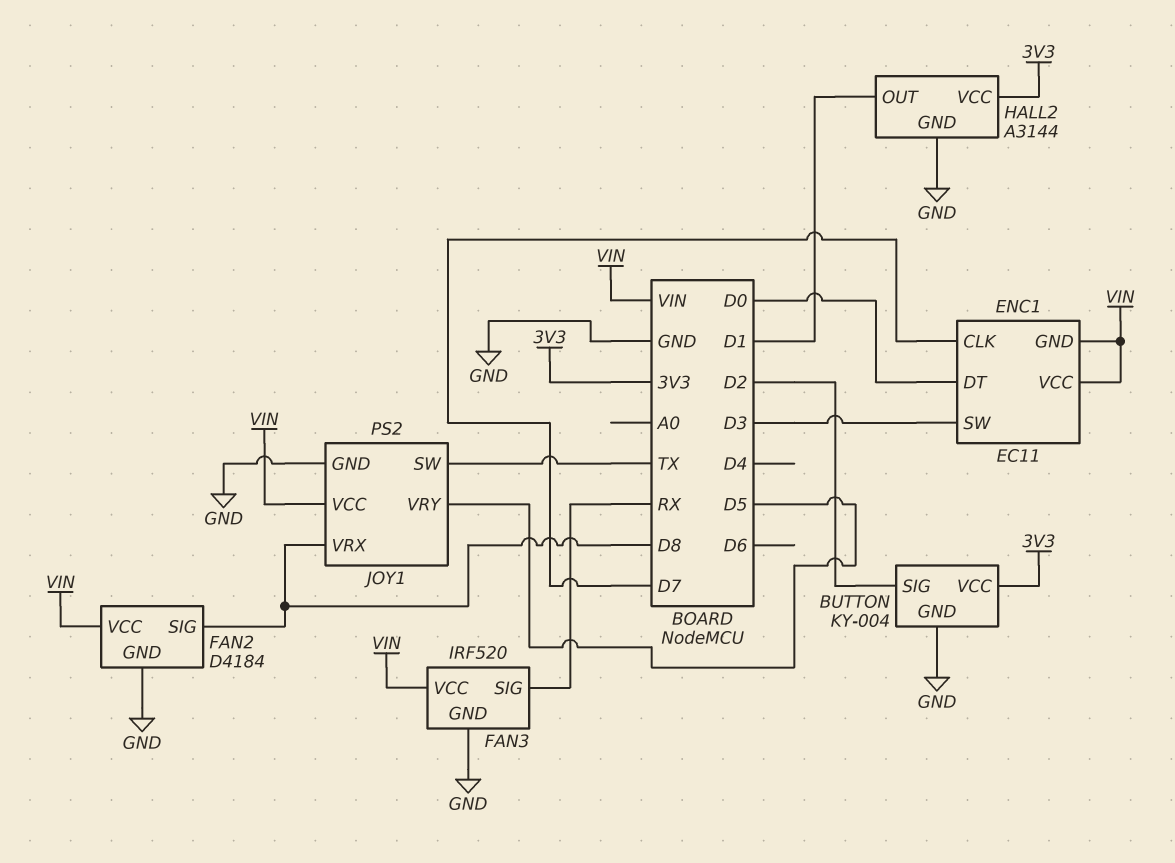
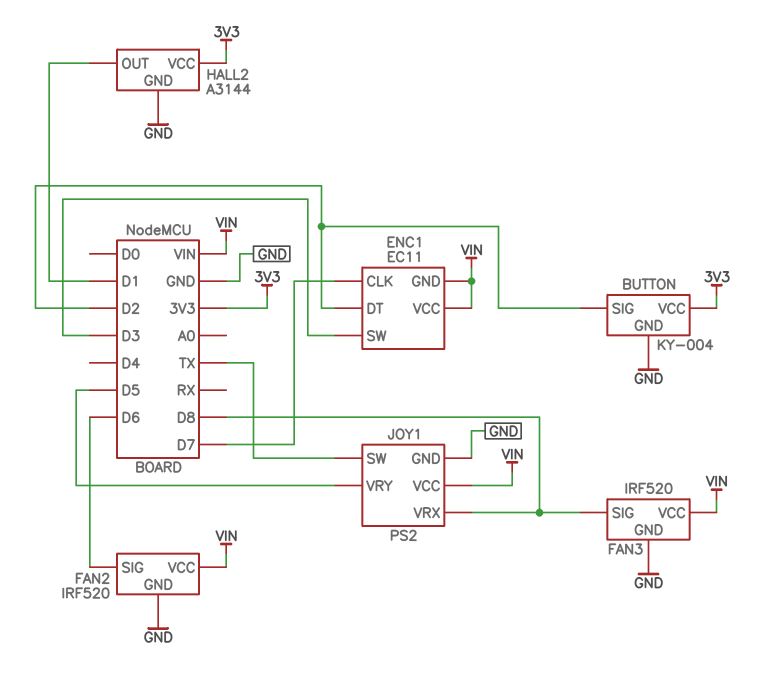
ENC1 pin DT: D0 -> D2
FAN2: D4184 -> IRF520
FAN2 pin SIG: D8 -> D6
FAN3 pin SIG: RX -> D8

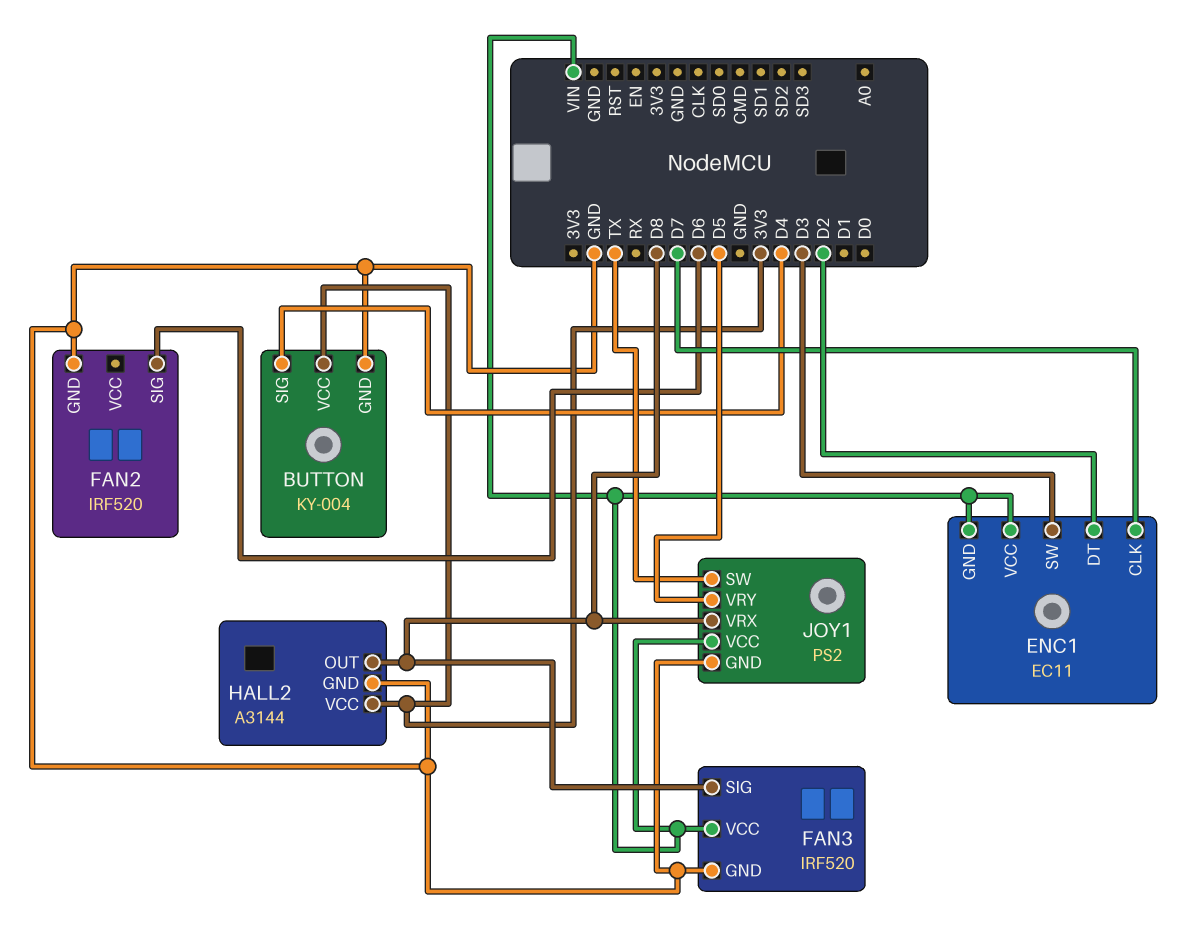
BUTTON pin SIG: D2 -> D4
FAN2 pin VCC: VIN -> none
HALL2 pin OUT: D1 -> D8

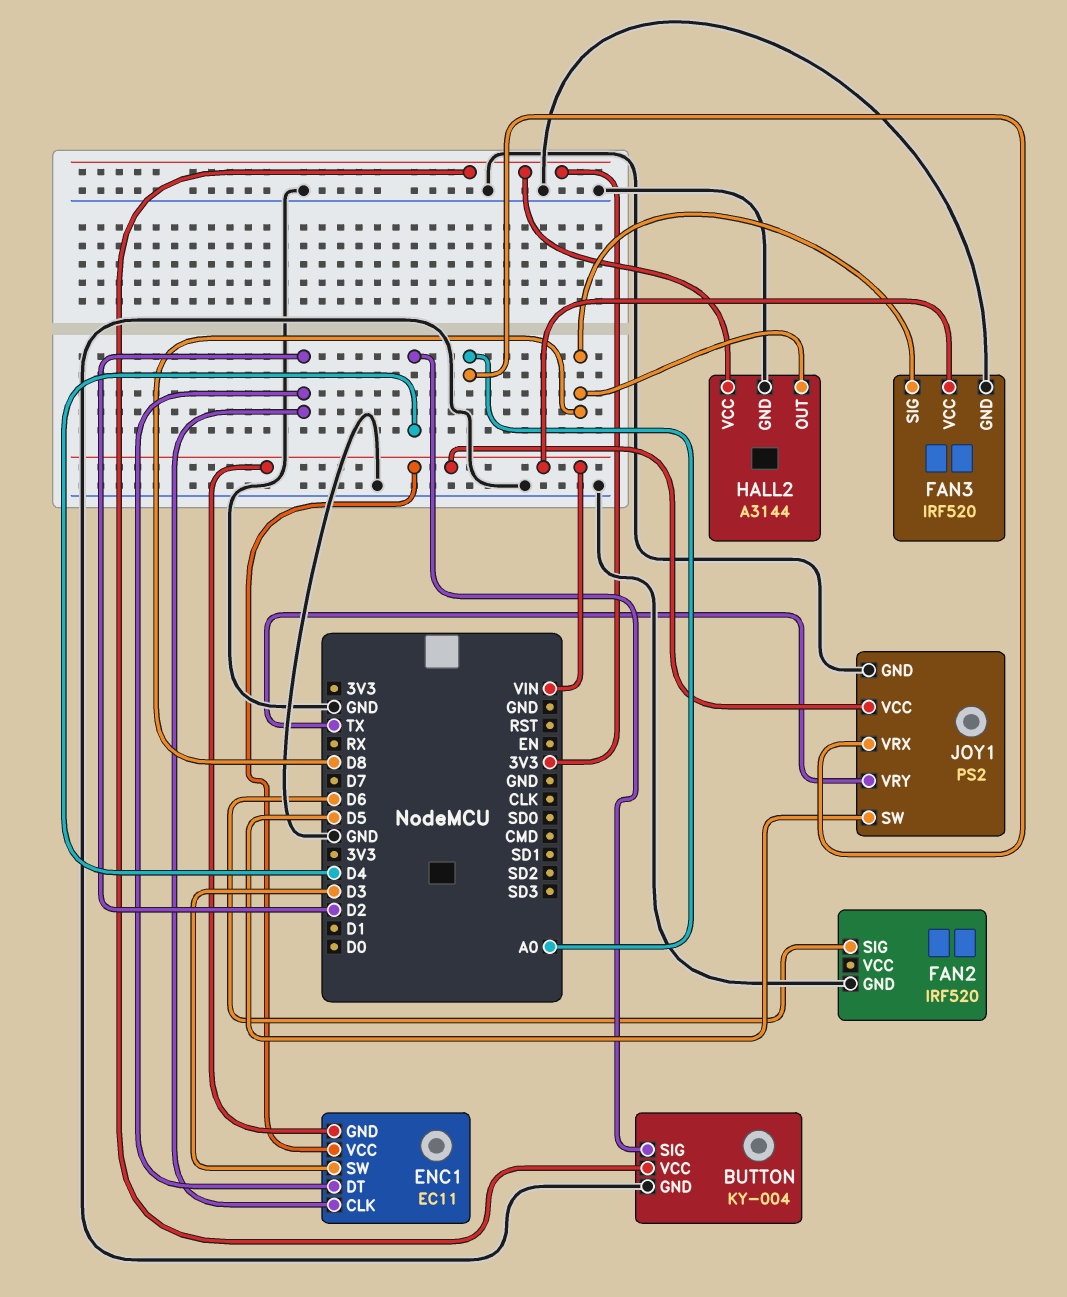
ENC1 pin CLK: D7 -> D2
JOY1 pin SW: TX -> D5
JOY1 pin VRX: D8 -> A0
JOY1 pin VRY: D5 -> TX

